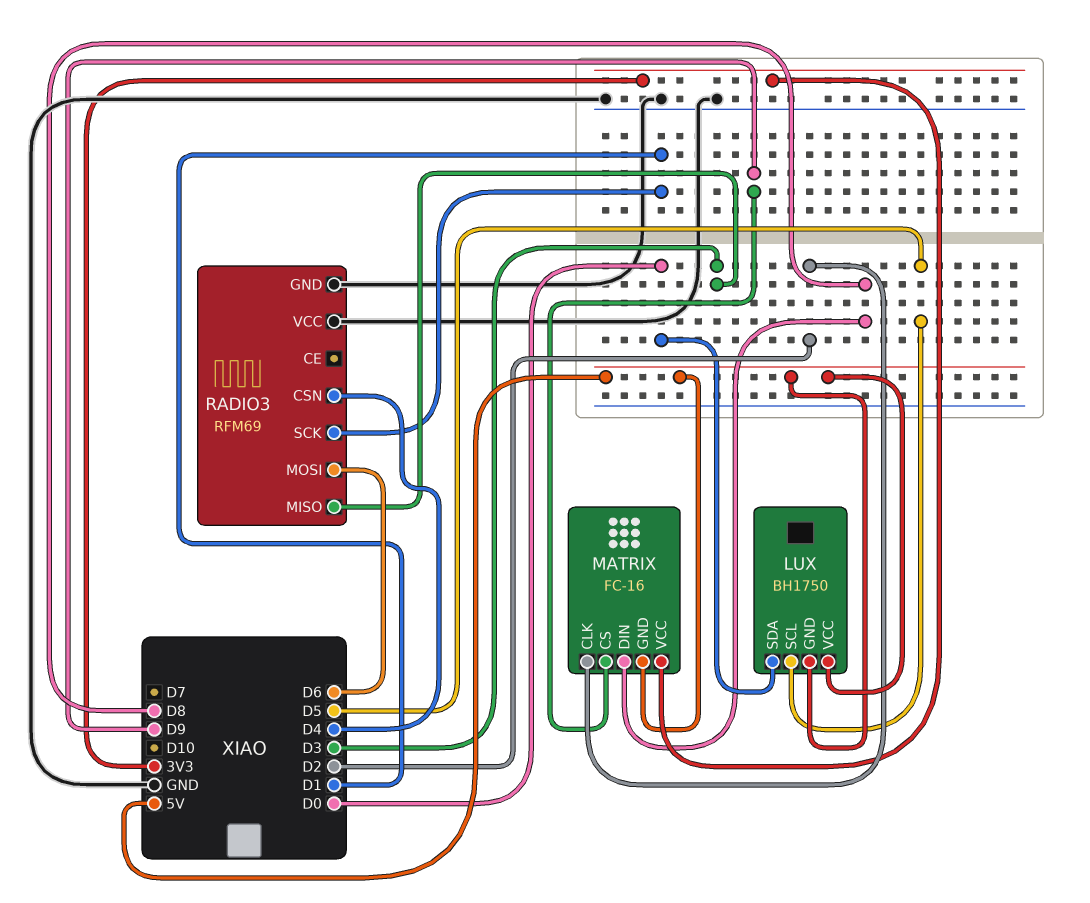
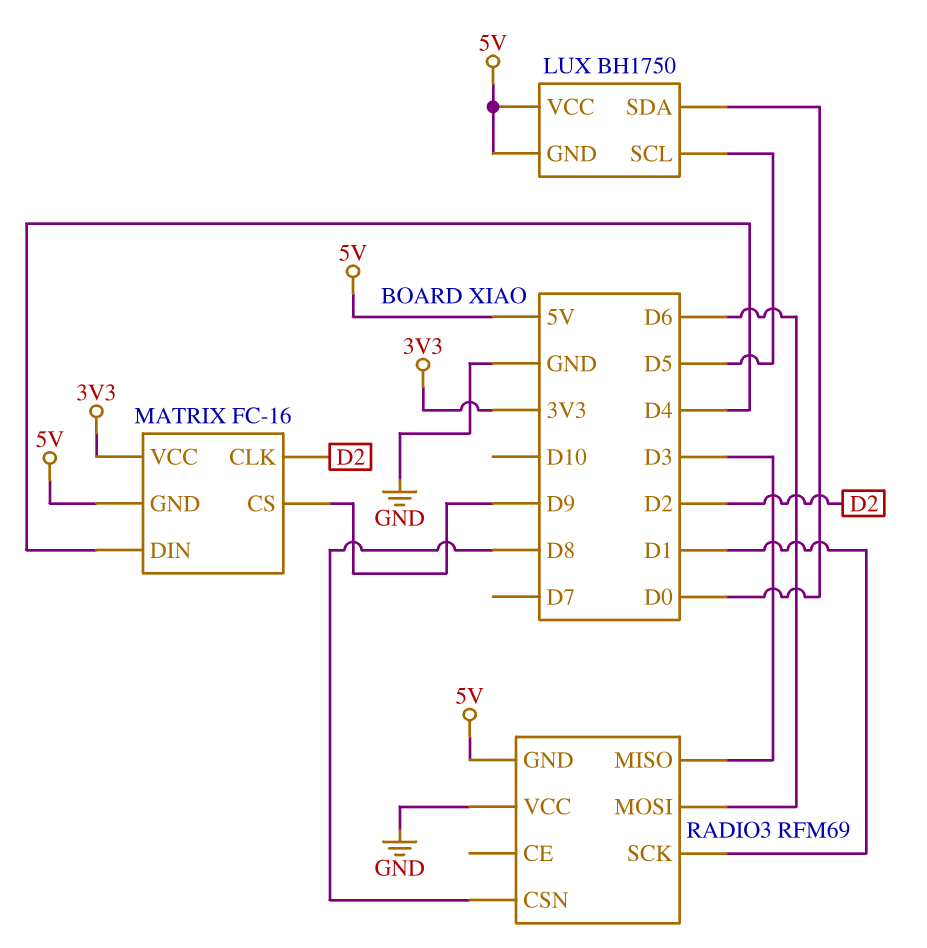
MATRIX pin DIN: D8 -> D4
RADIO3 pin CSN: D4 -> D8
RADIO3 pin GND: GND -> 5V

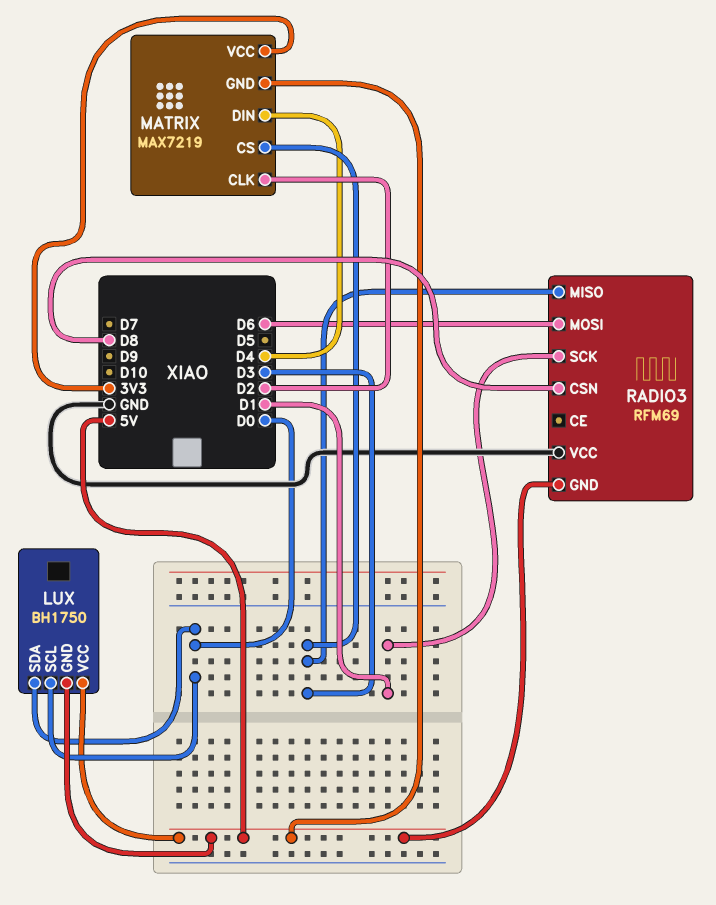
LUX pin SCL: D5 -> D0
MATRIX: FC-16 -> MAX7219
MATRIX pin CS: D9 -> D3

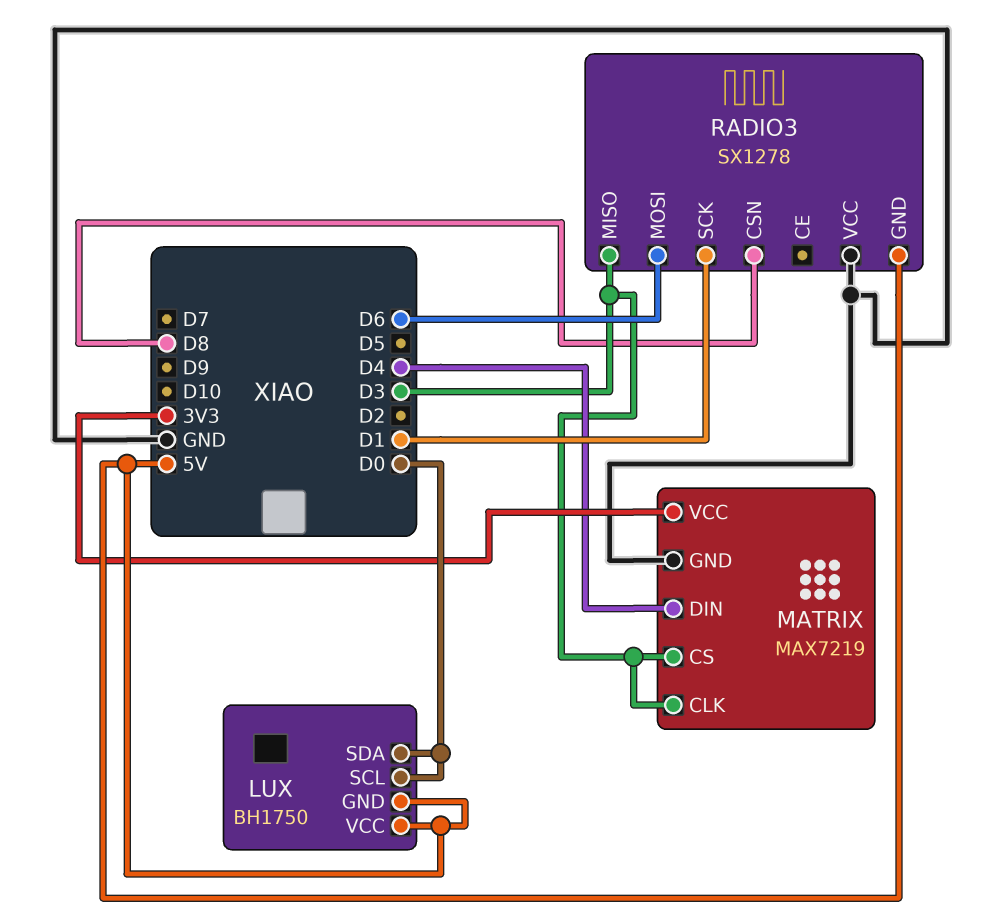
MATRIX pin CLK: D2 -> D3
MATRIX pin GND: 5V -> GND
RADIO3: RFM69 -> SX1278

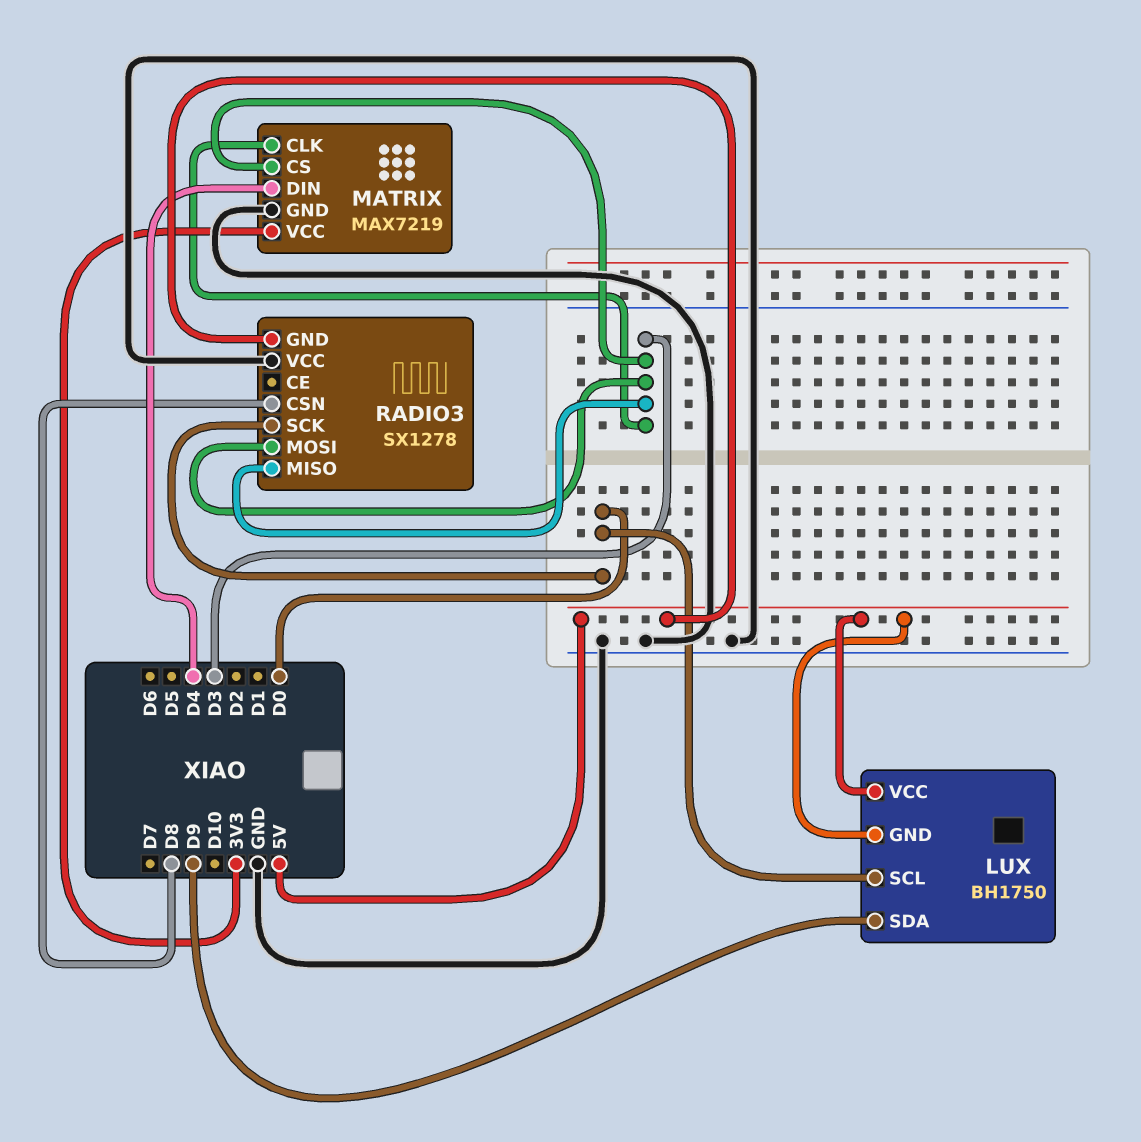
LUX pin SDA: D0 -> D9
RADIO3 pin MOSI: D6 -> D3
RADIO3 pin SCK: D1 -> D0

